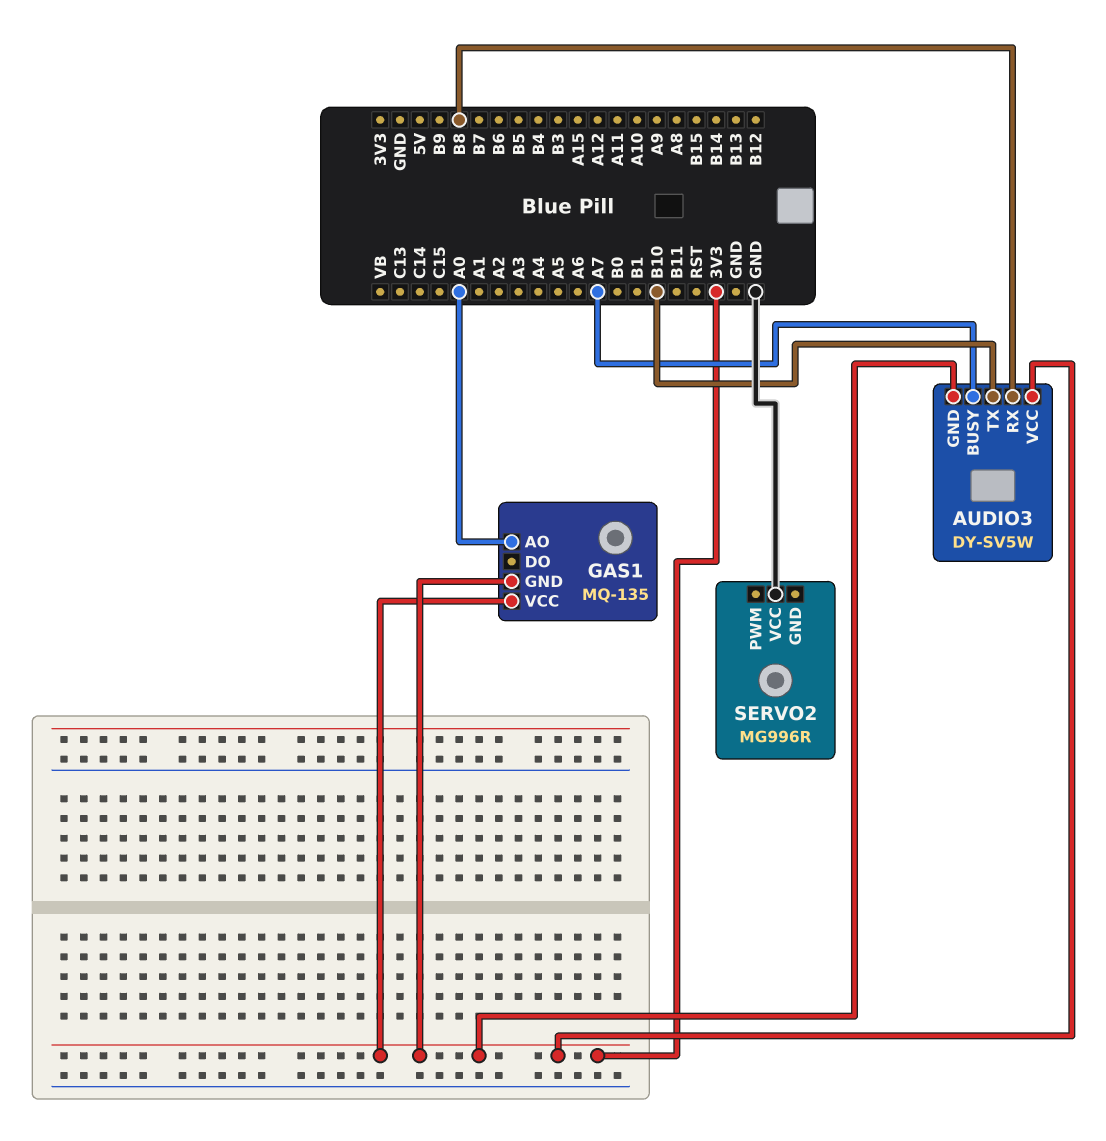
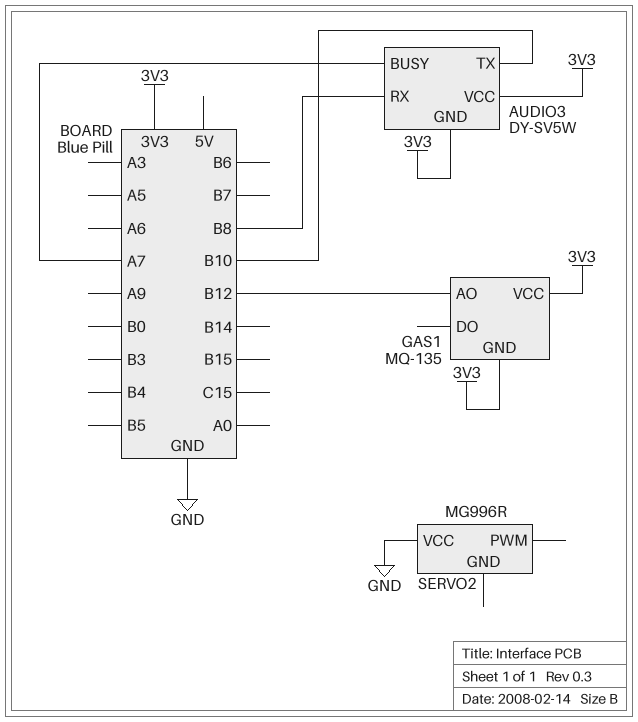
GAS1 pin AO: A0 -> B12

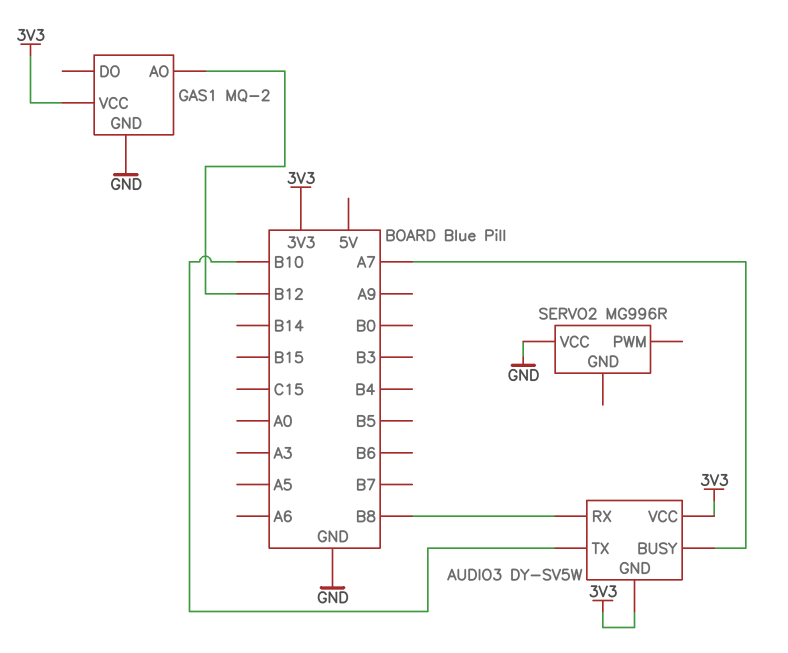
GAS1: MQ-135 -> MQ-2
GAS1 pin GND: 3V3 -> GND

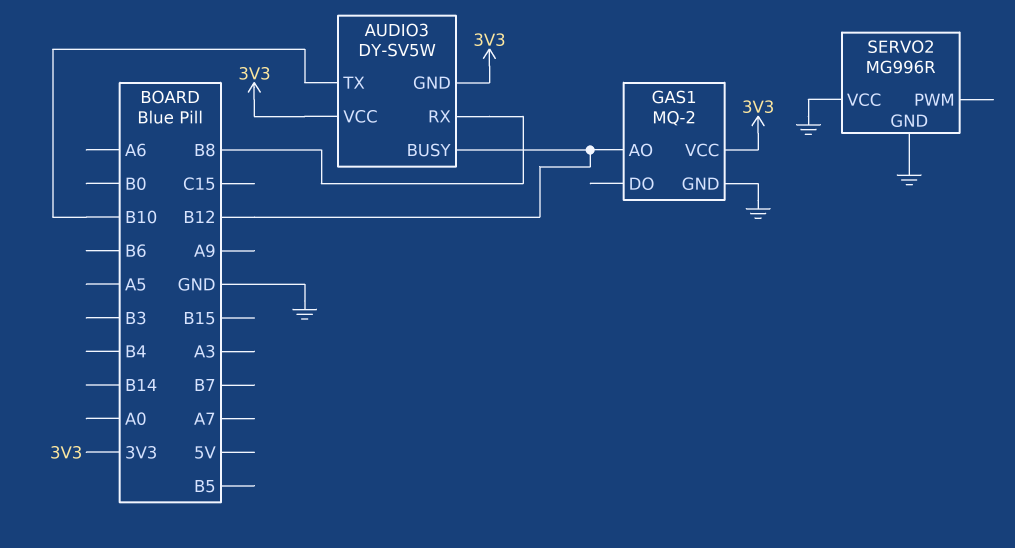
AUDIO3 pin BUSY: A7 -> B12
SERVO2 pin GND: none -> GND

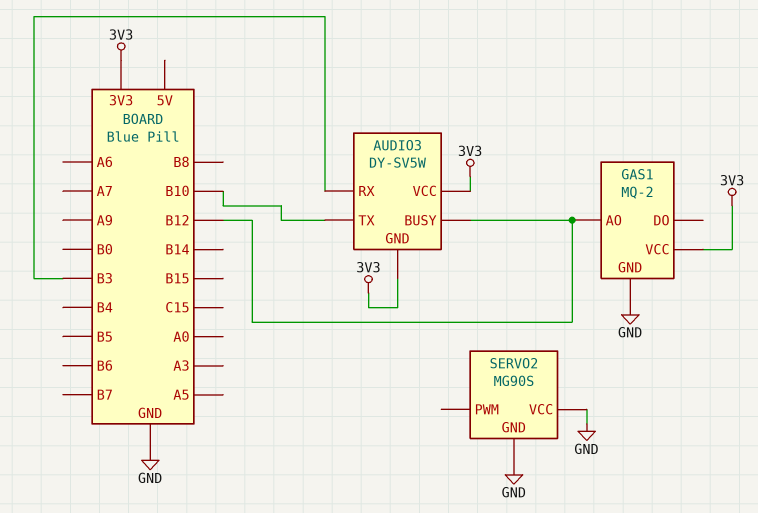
AUDIO3 pin RX: B8 -> B3
SERVO2: MG996R -> MG90S

